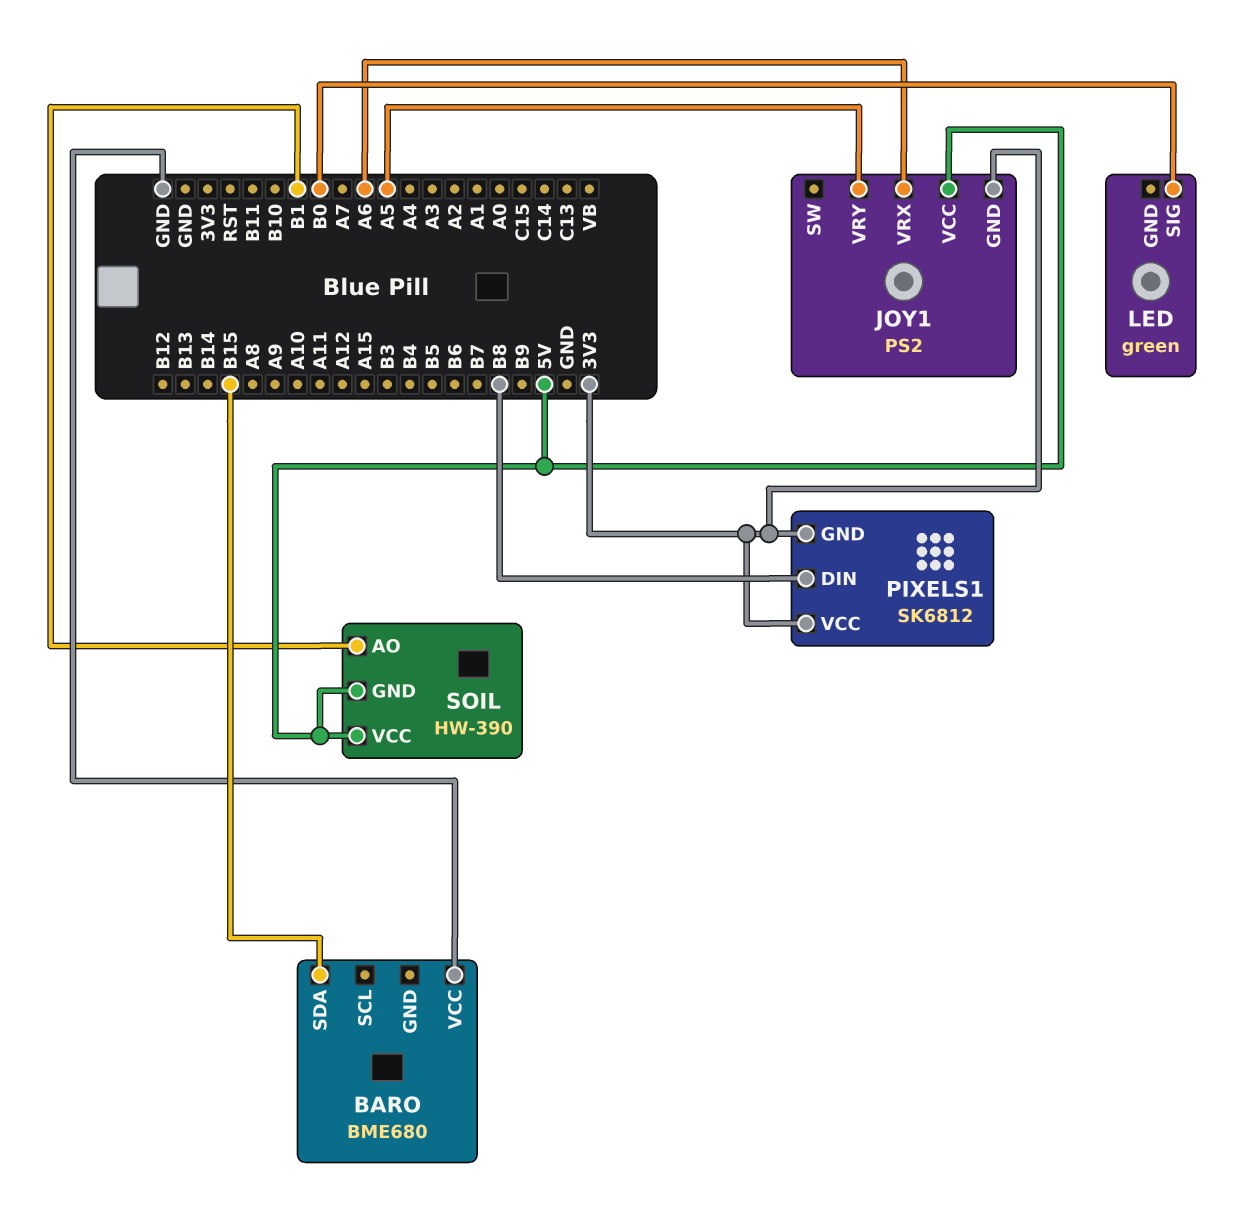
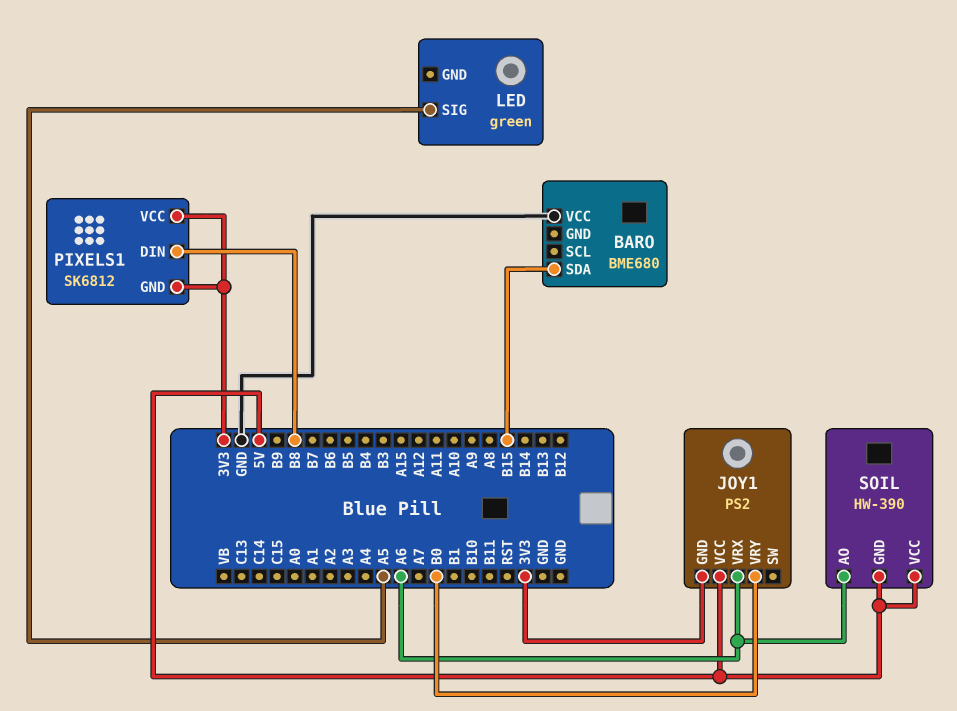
JOY1 pin VRY: A5 -> B0
LED pin SIG: B0 -> A5
SOIL pin AO: B1 -> A6

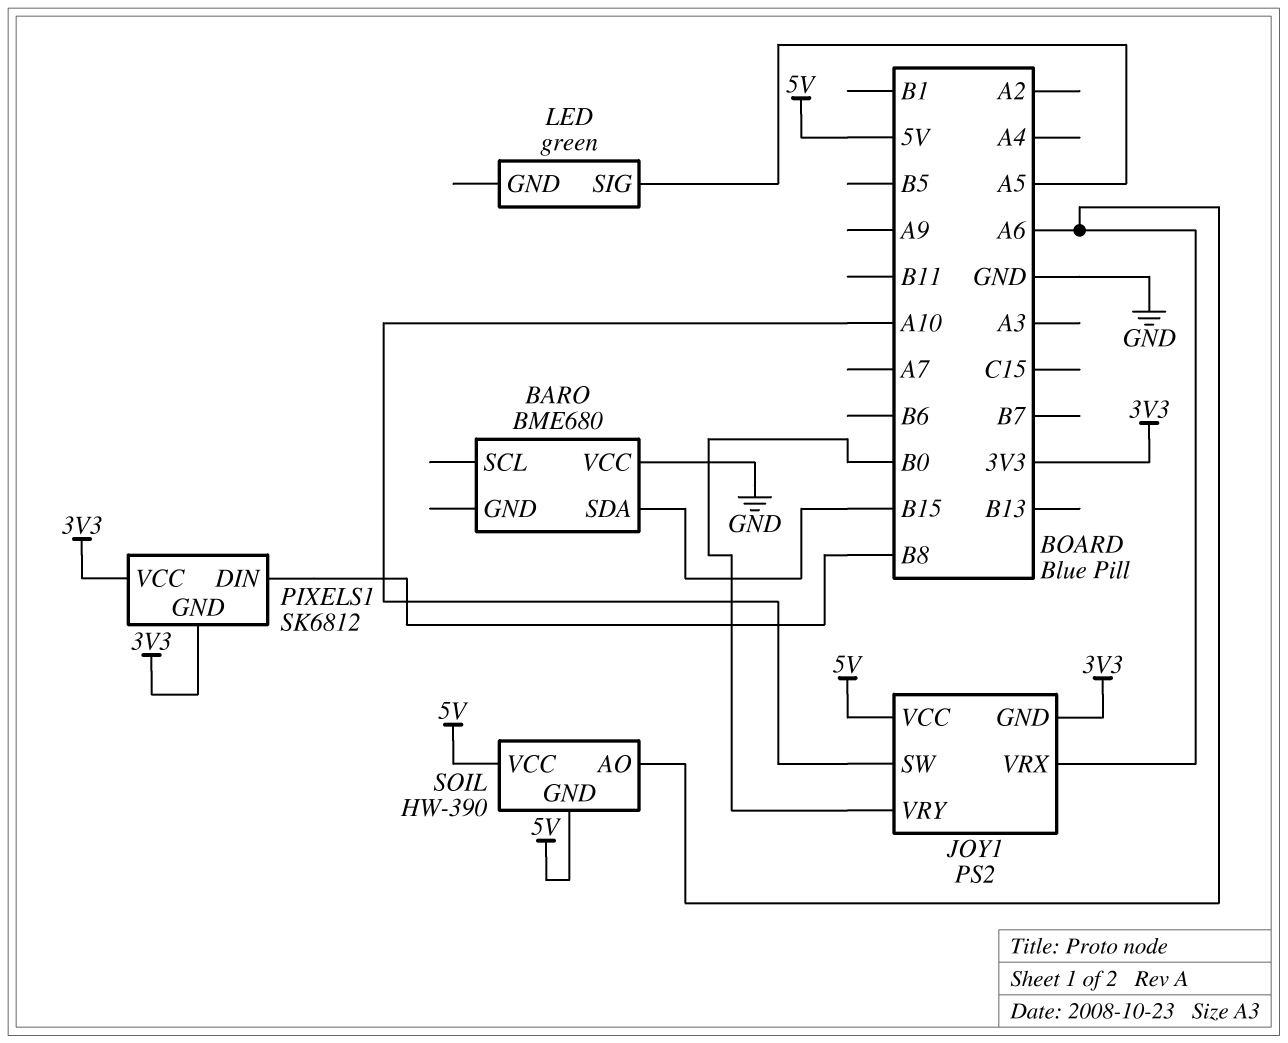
JOY1 pin SW: none -> A10

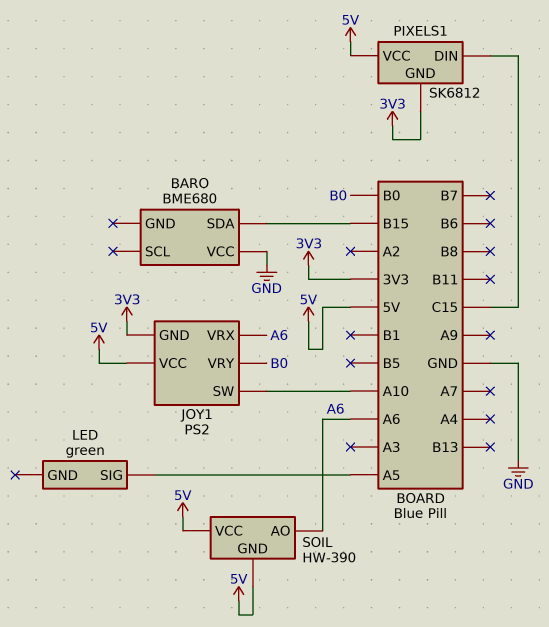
PIXELS1 pin DIN: B8 -> C15
PIXELS1 pin VCC: 3V3 -> 5V

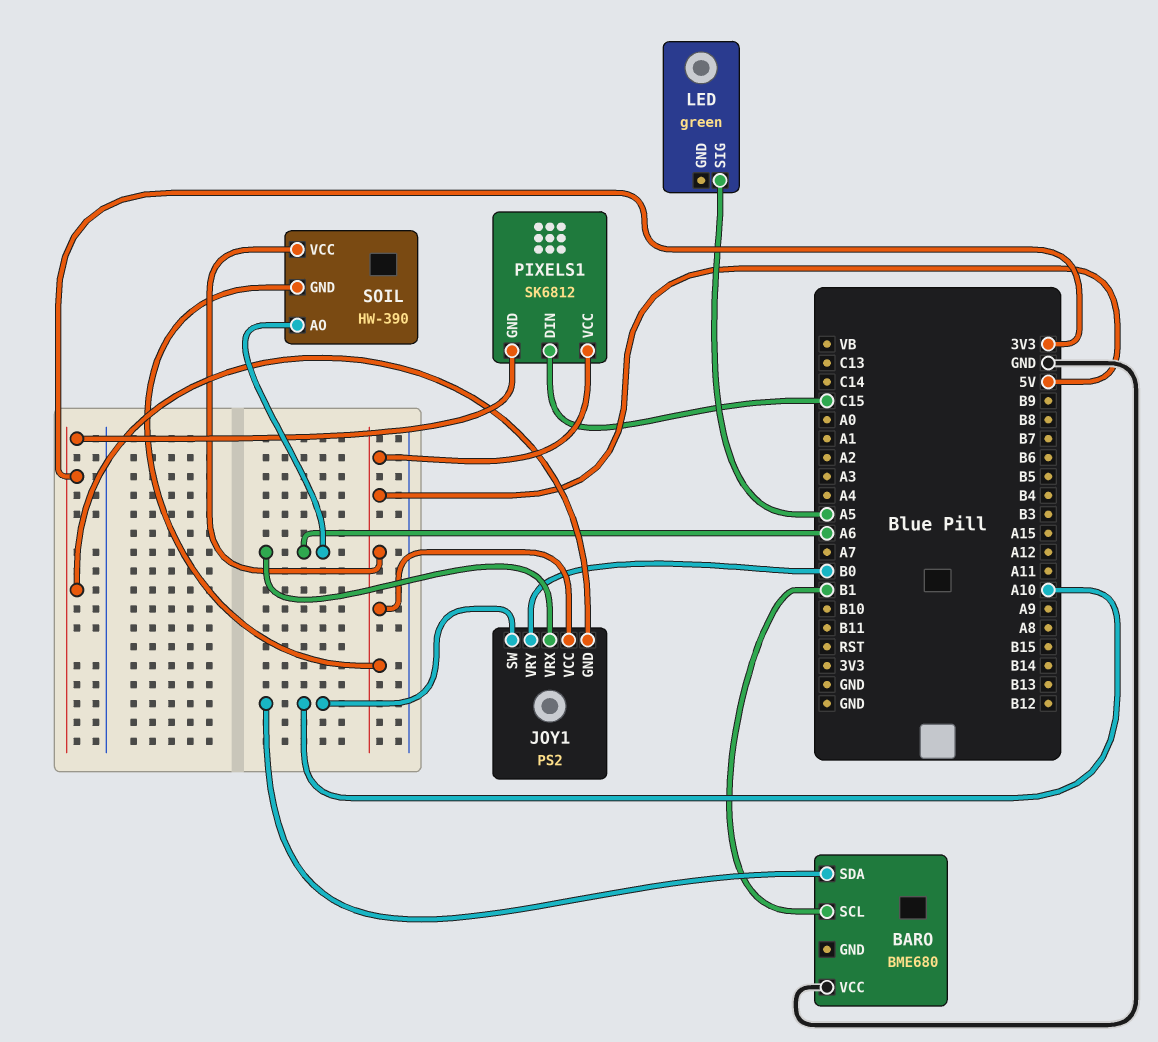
BARO pin SCL: none -> B1
BARO pin SDA: B15 -> A10

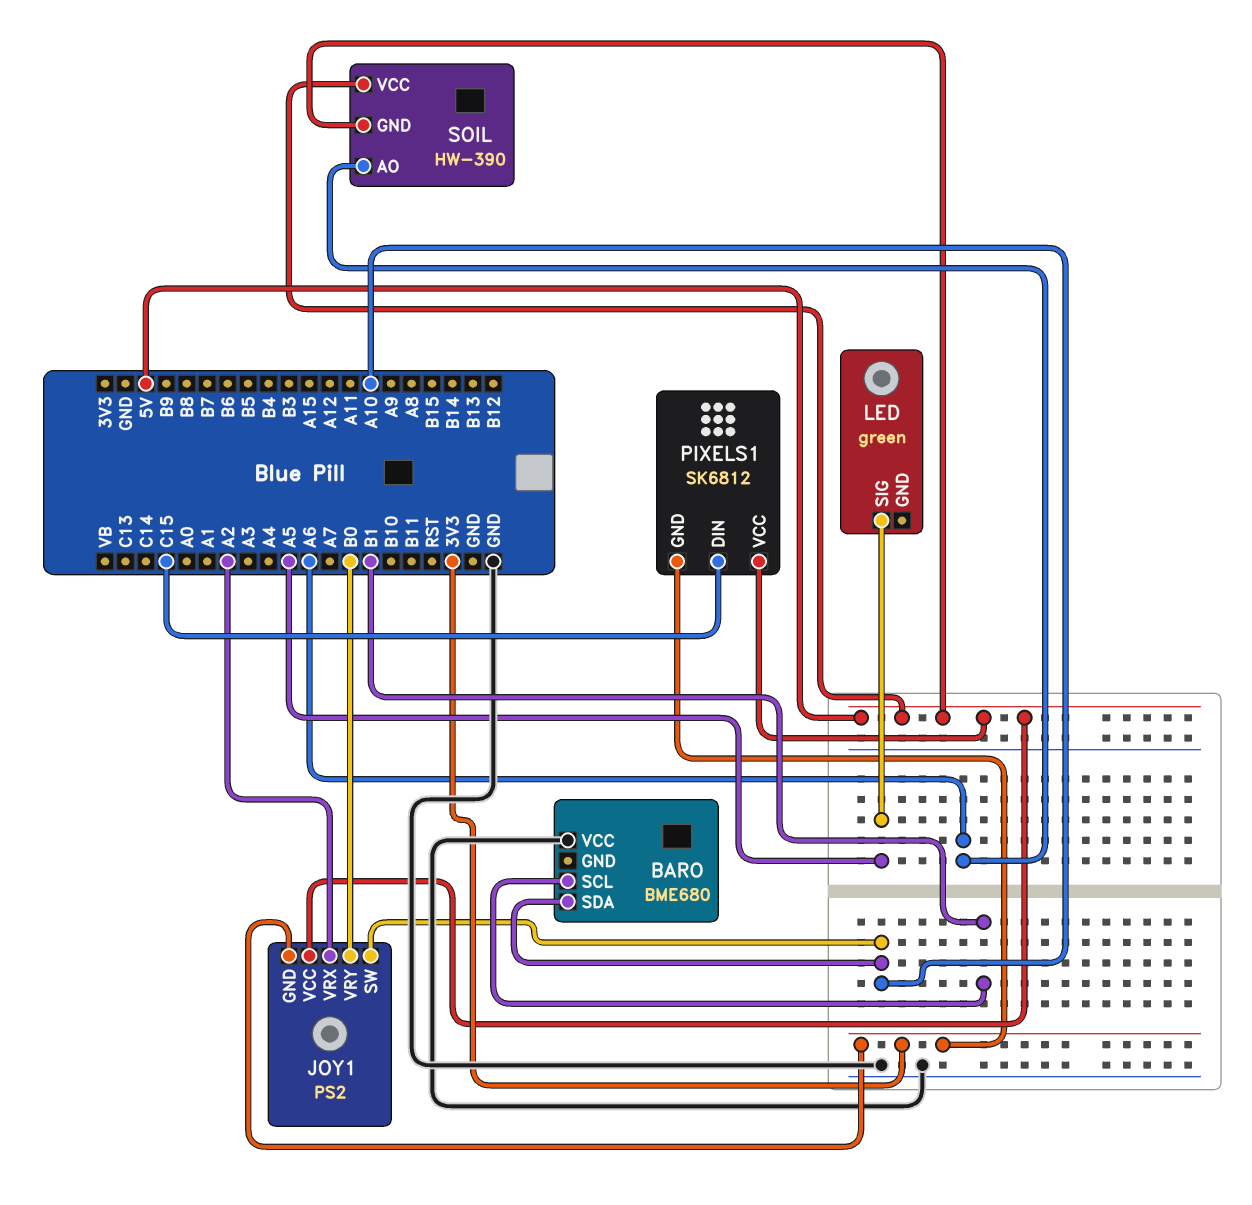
JOY1 pin VRX: A6 -> A2

